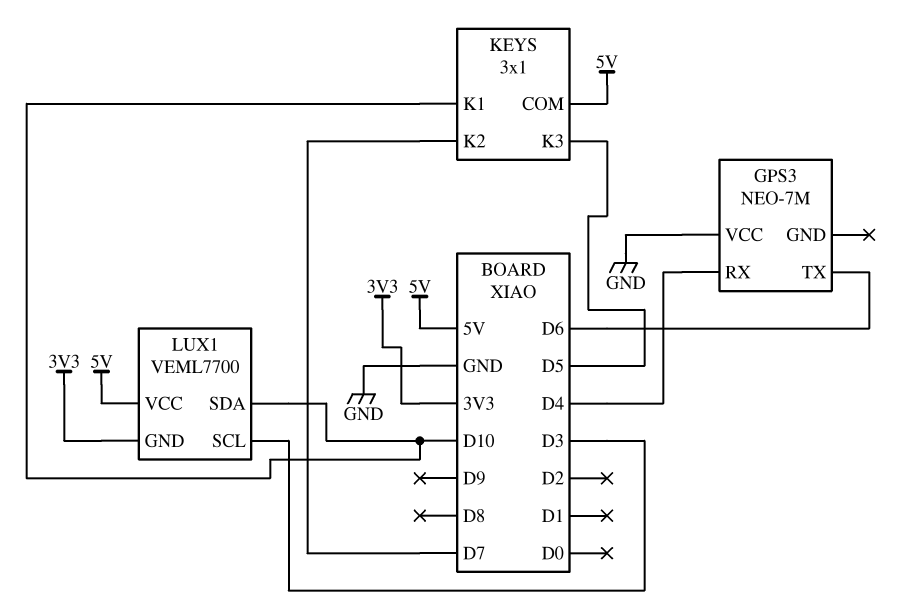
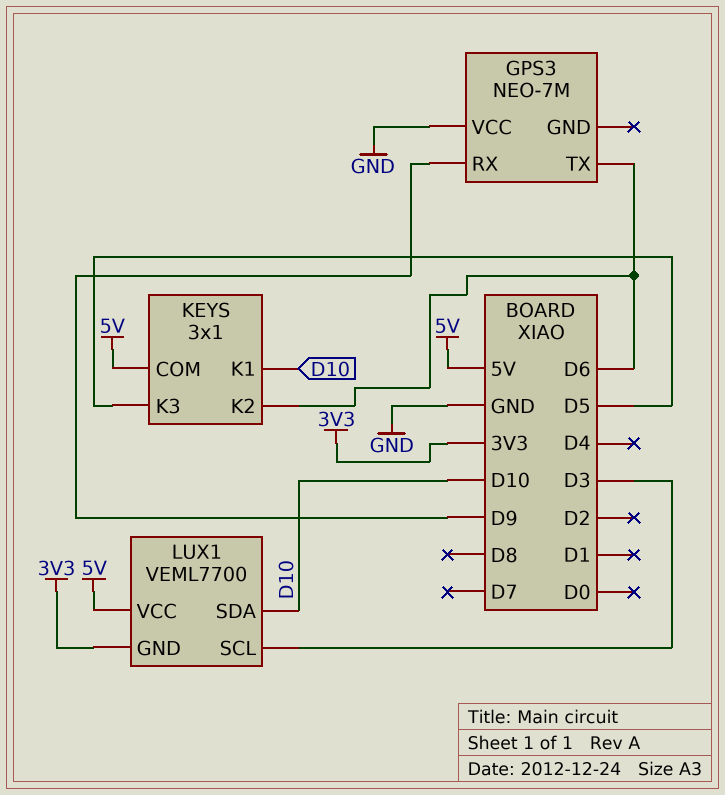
GPS3 pin RX: D4 -> D9
KEYS pin K2: D7 -> D6

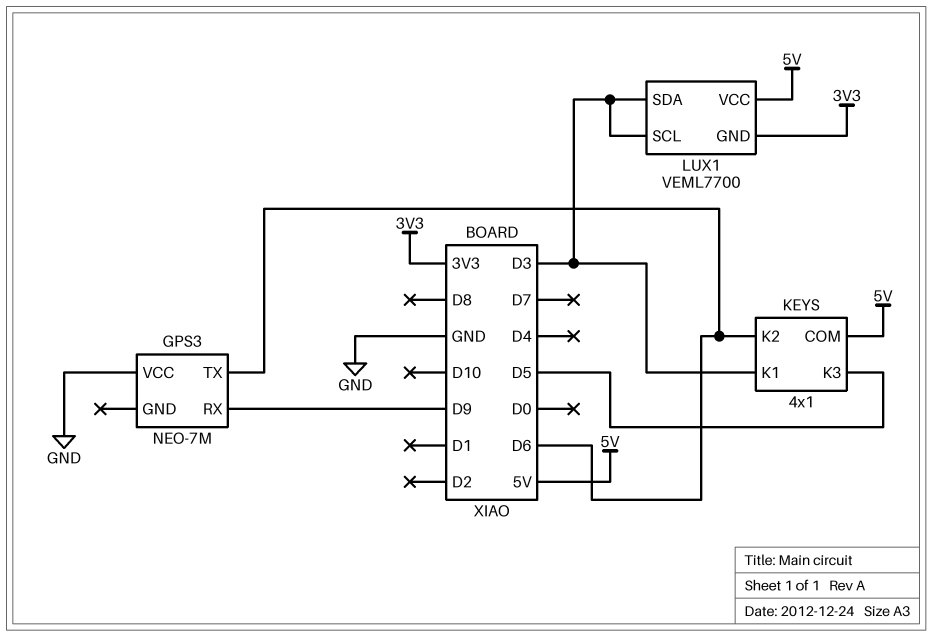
KEYS: 3x1 -> 4x1
KEYS pin K1: D10 -> D3
LUX1 pin SDA: D10 -> D3

